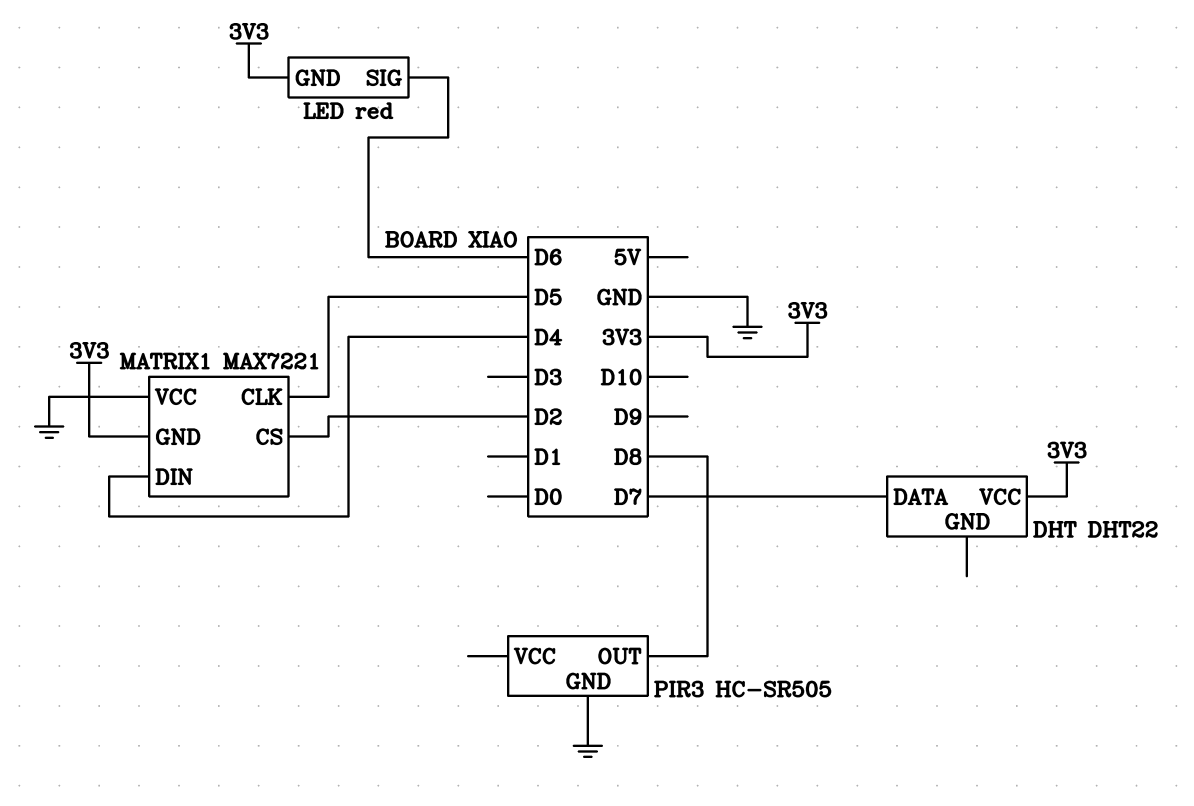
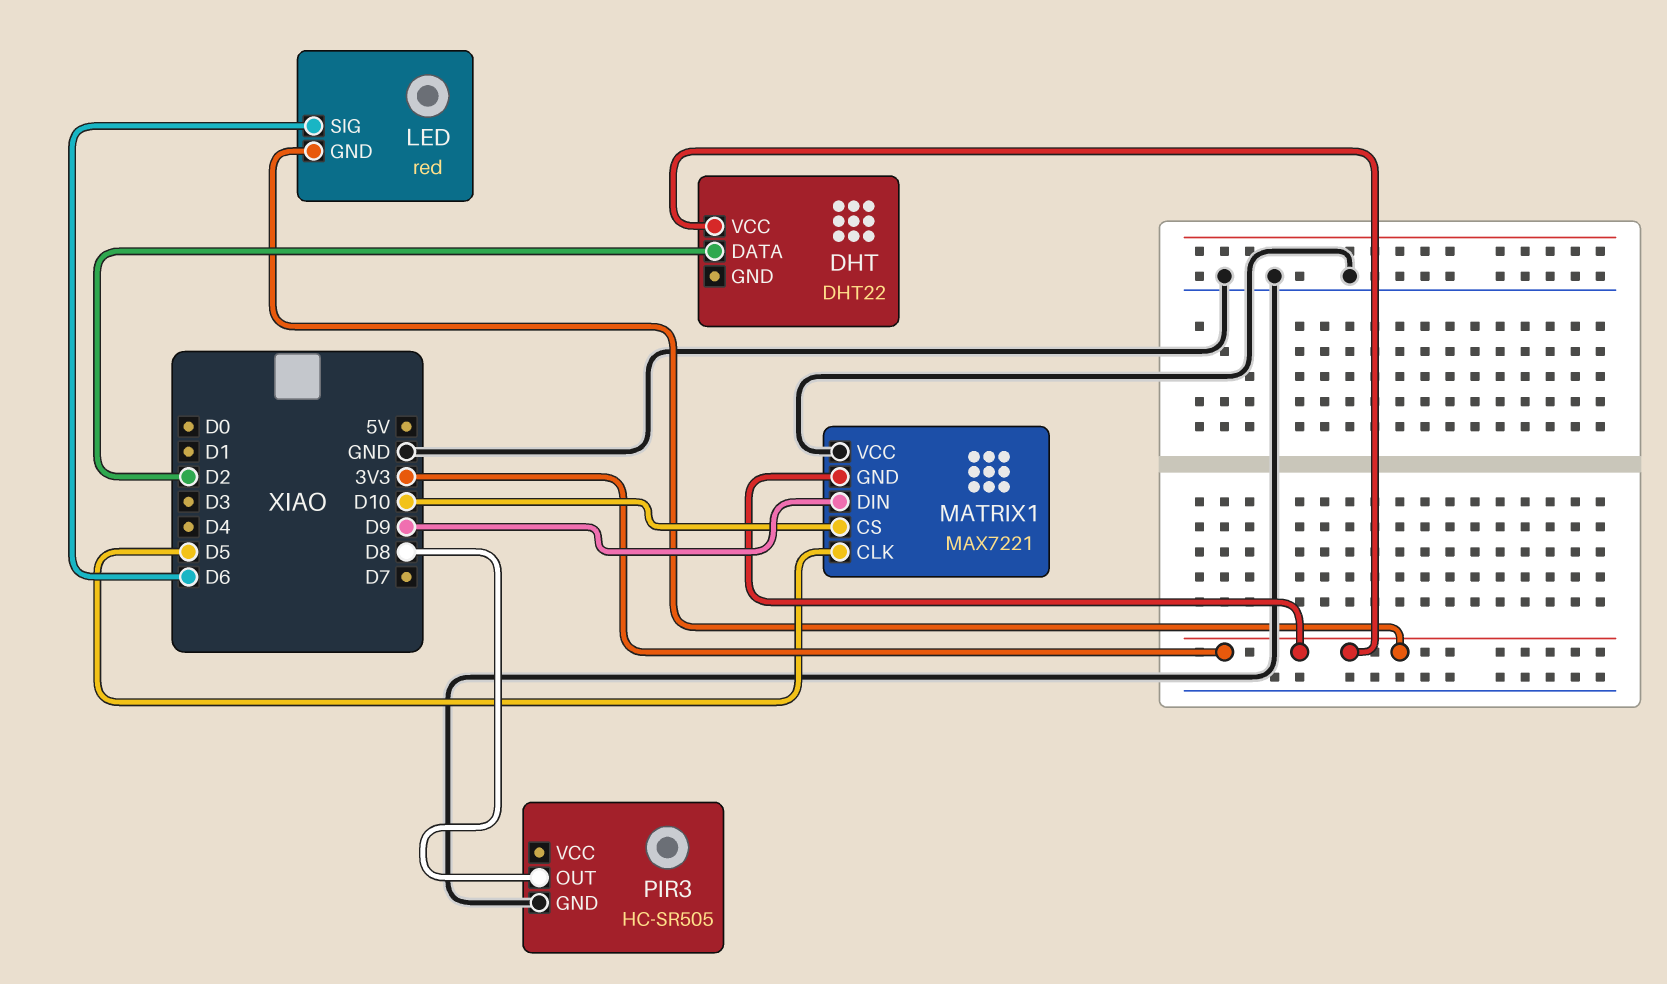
DHT pin DATA: D7 -> D2
MATRIX1 pin CS: D2 -> D10
MATRIX1 pin DIN: D4 -> D9

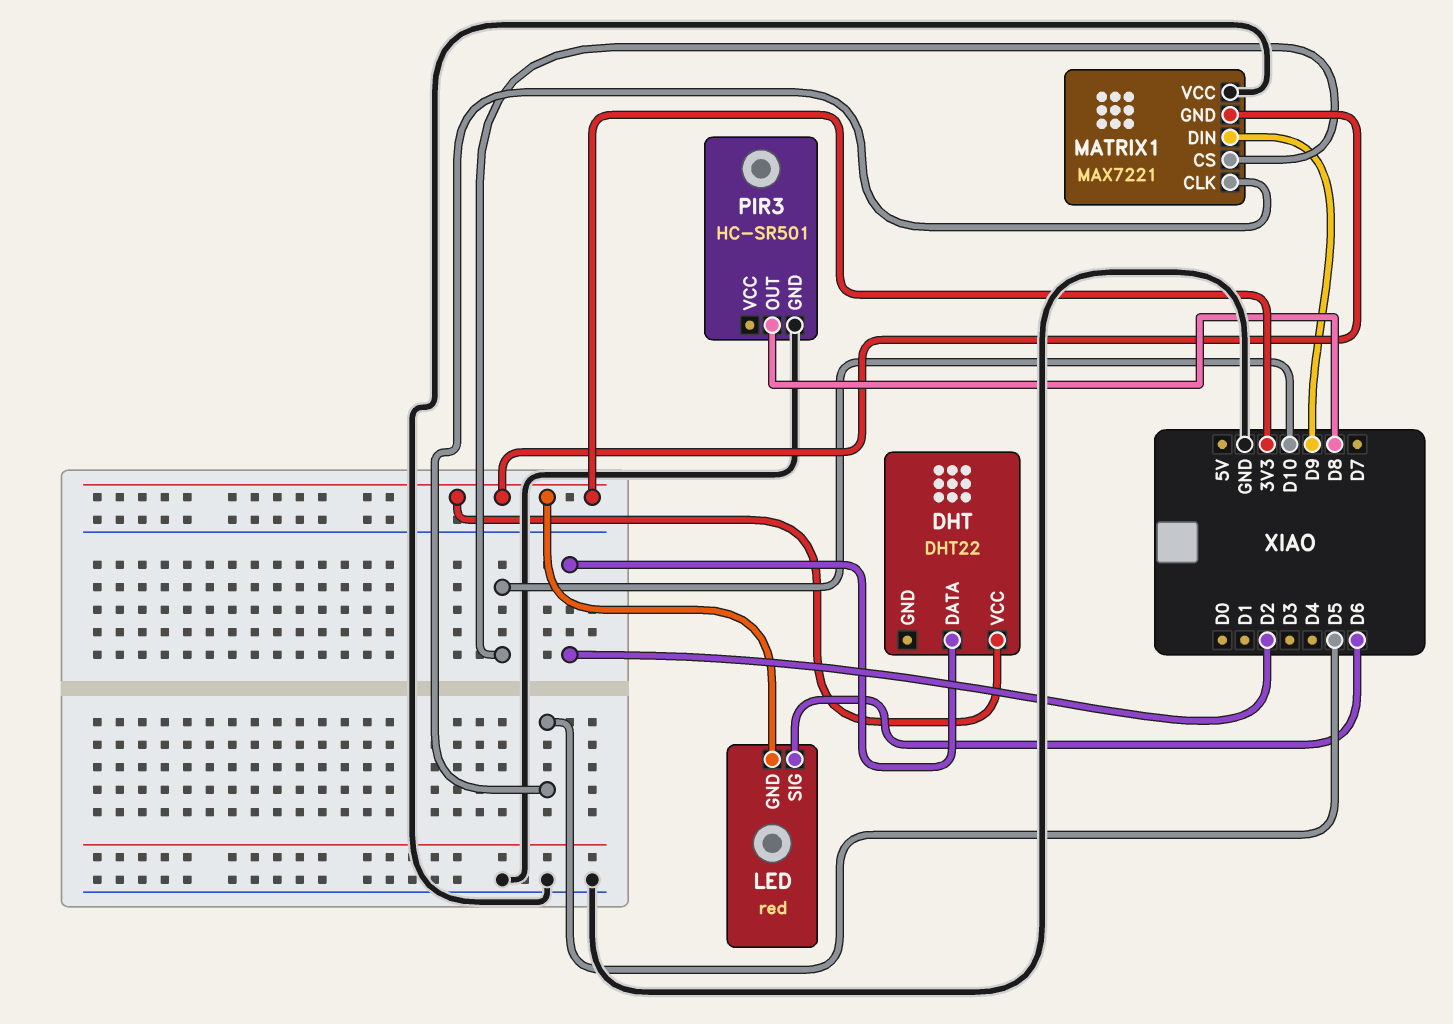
PIR3: HC-SR505 -> HC-SR501

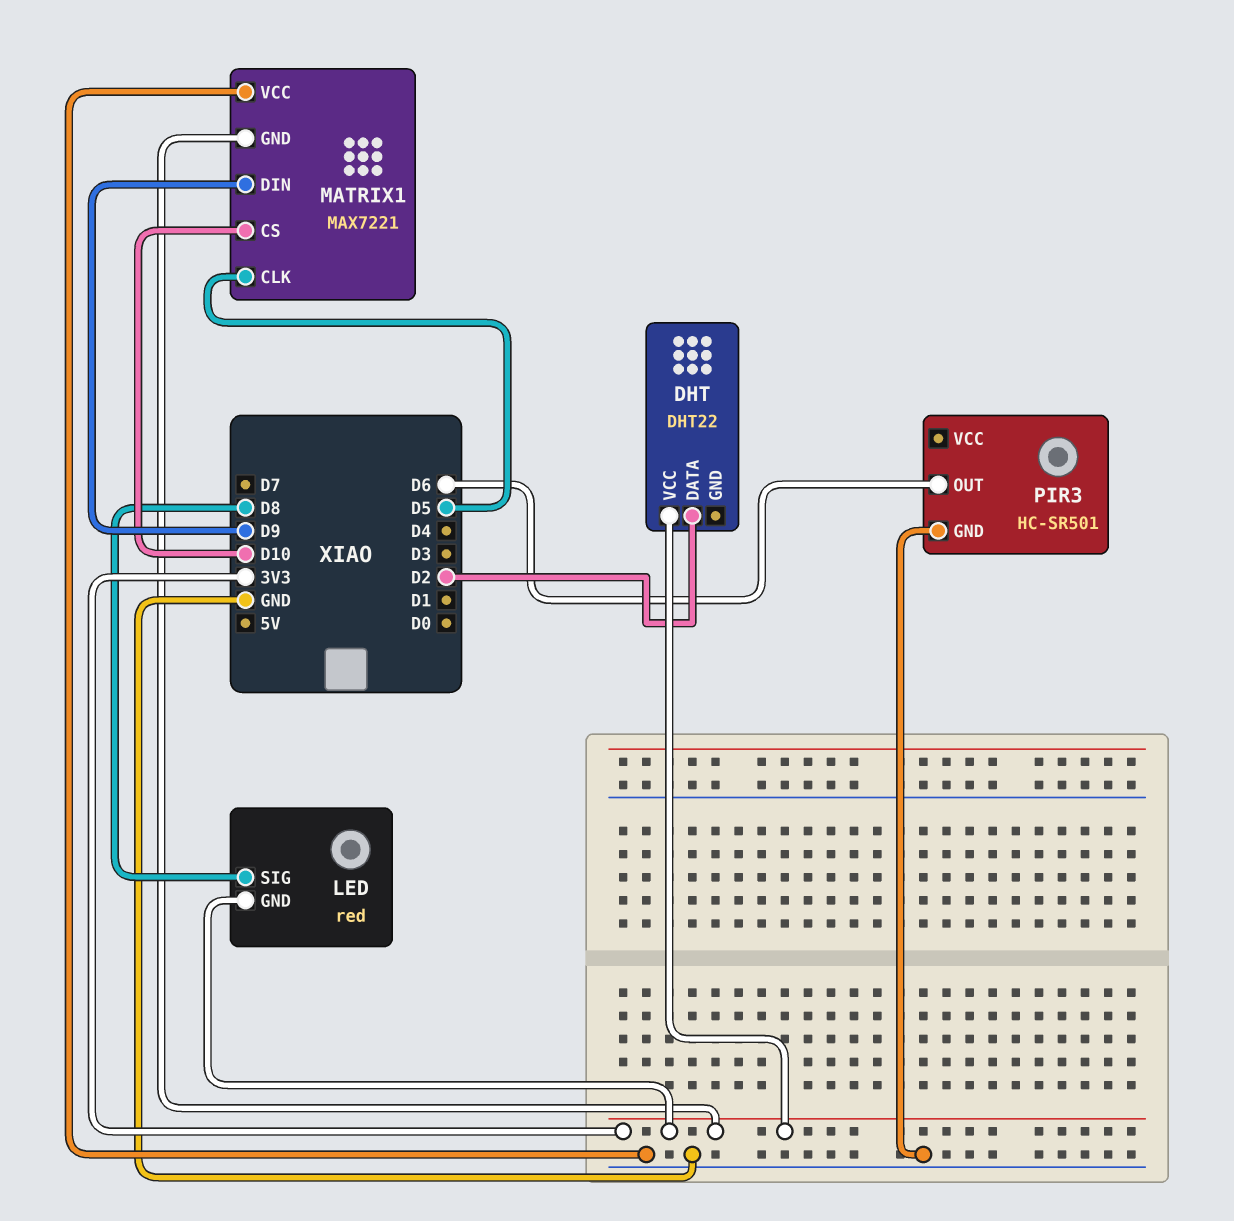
LED pin SIG: D6 -> D8
PIR3 pin OUT: D8 -> D6

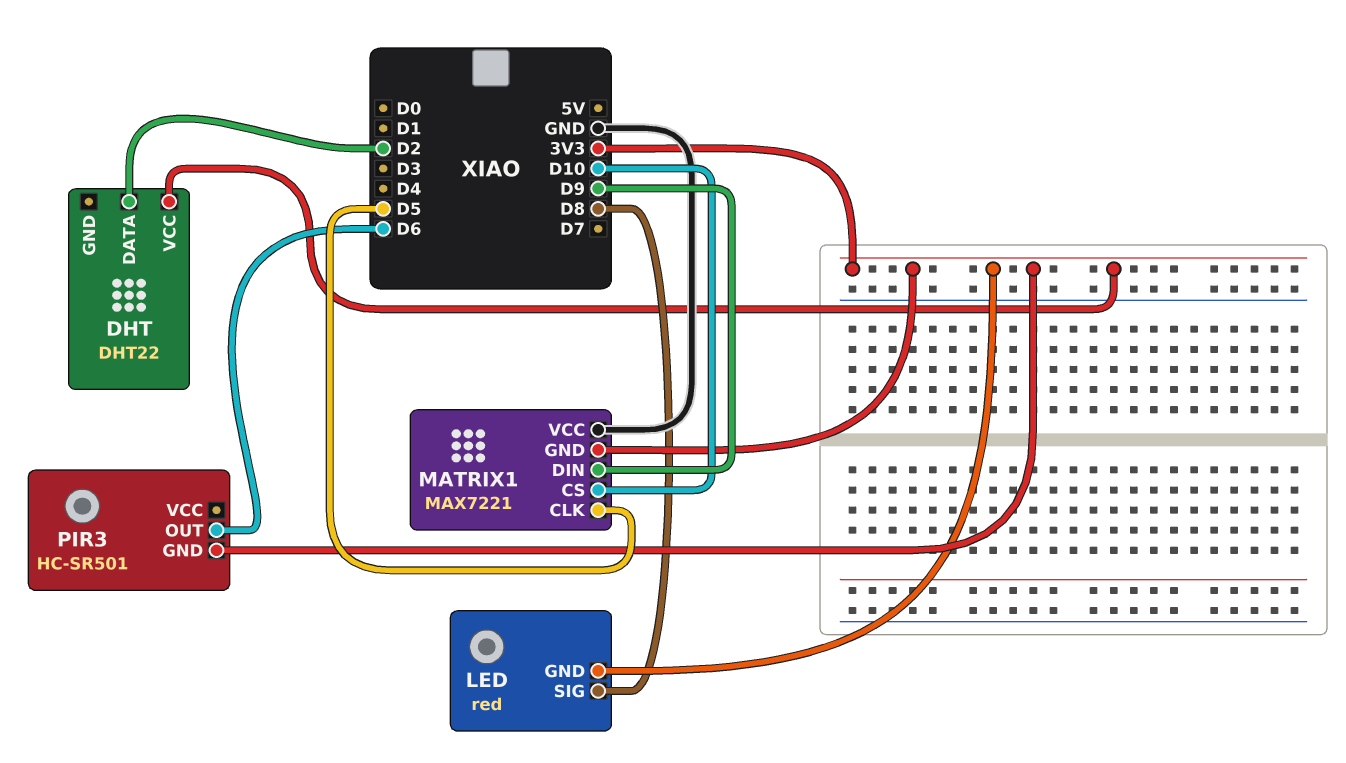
PIR3 pin GND: GND -> 3V3

